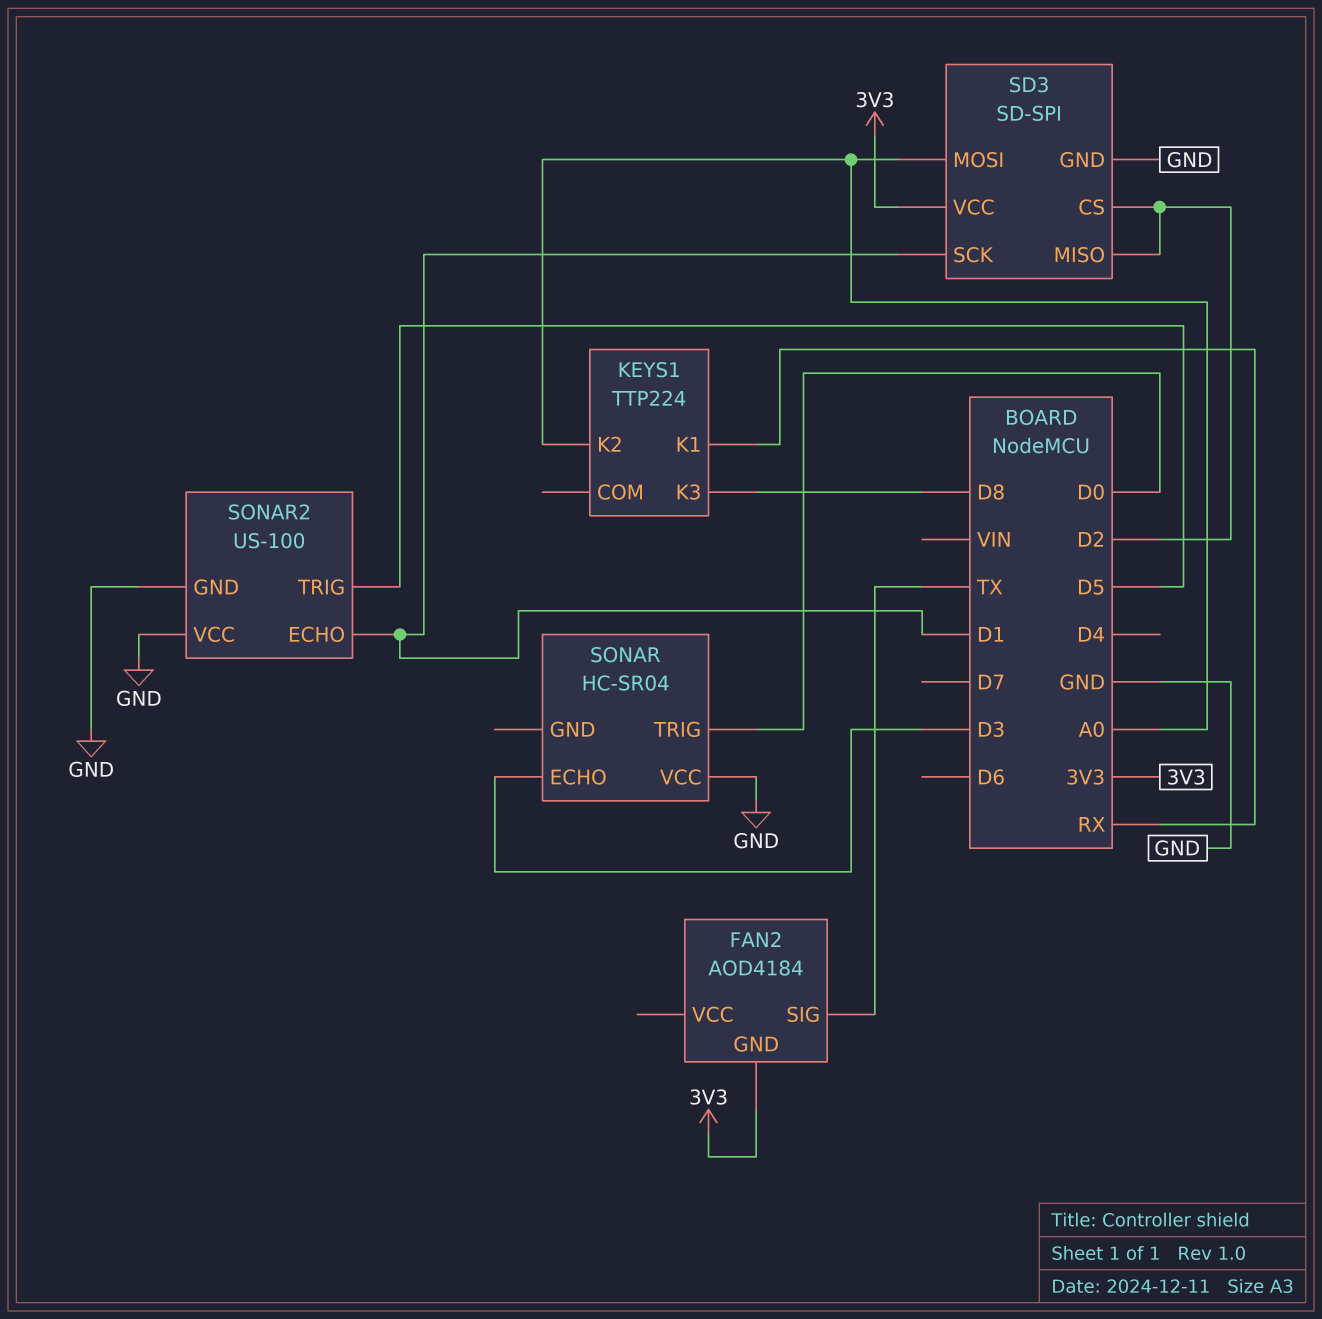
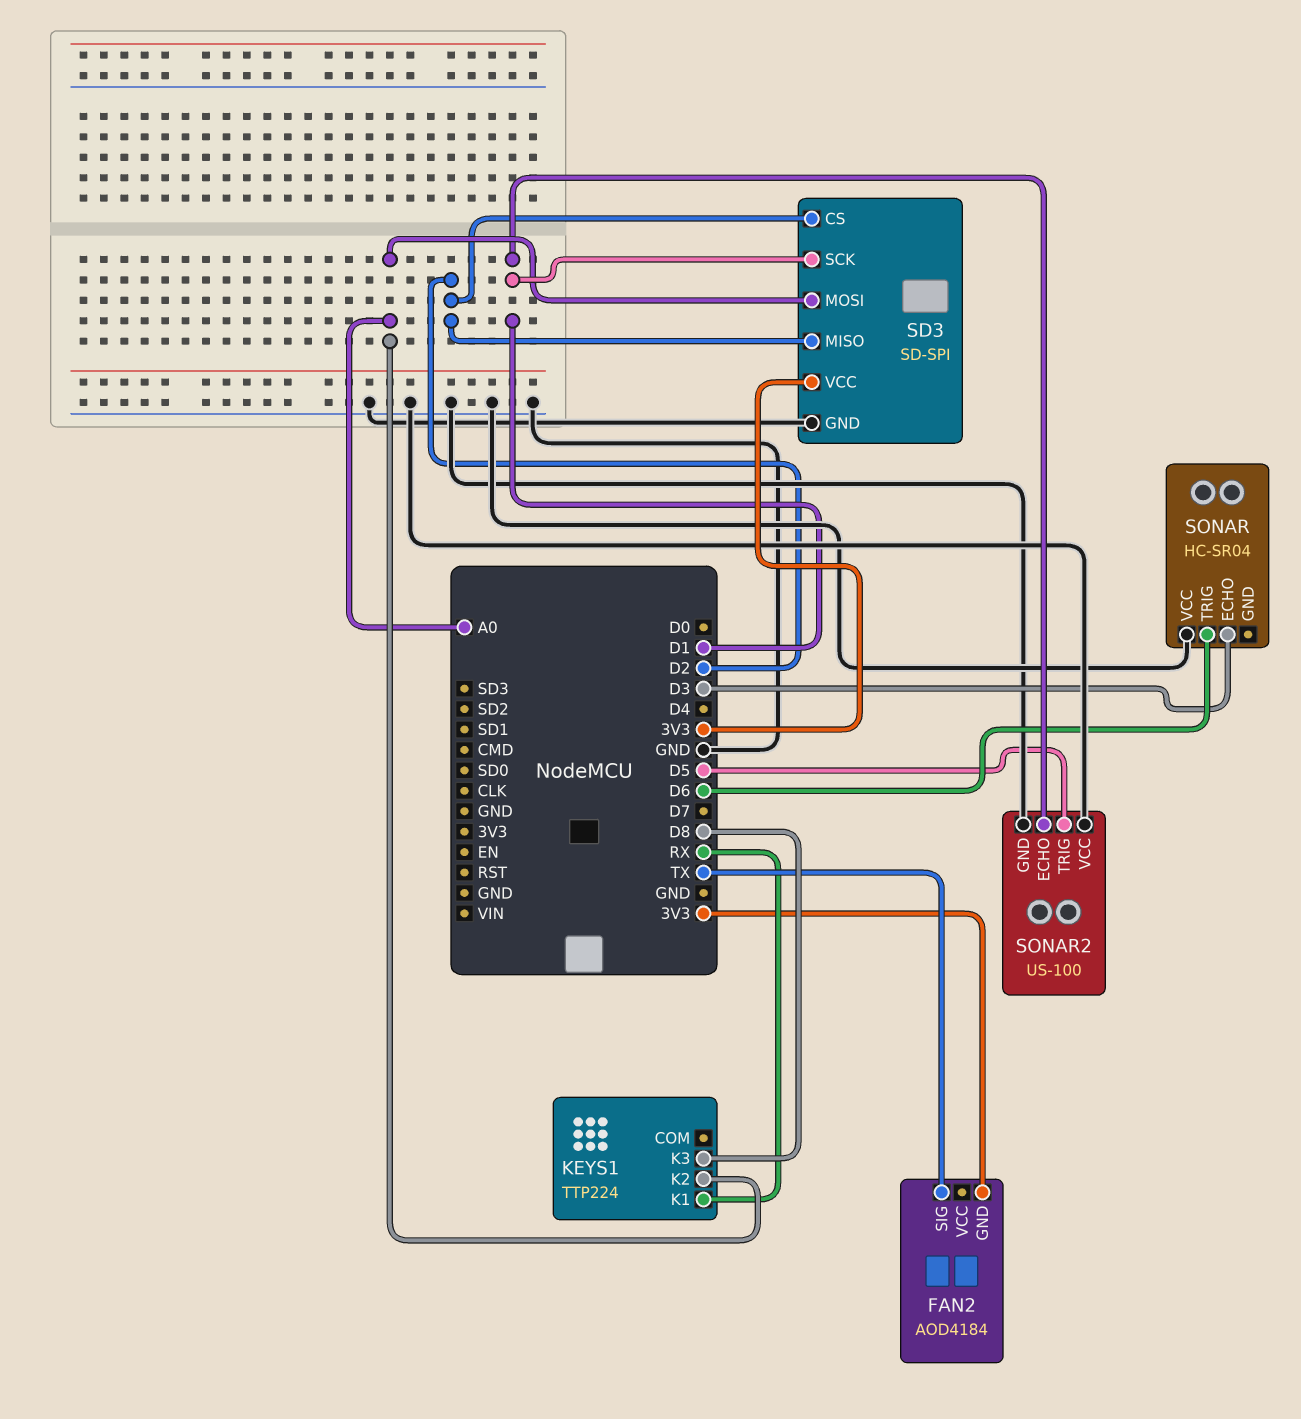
SONAR pin TRIG: D0 -> D6

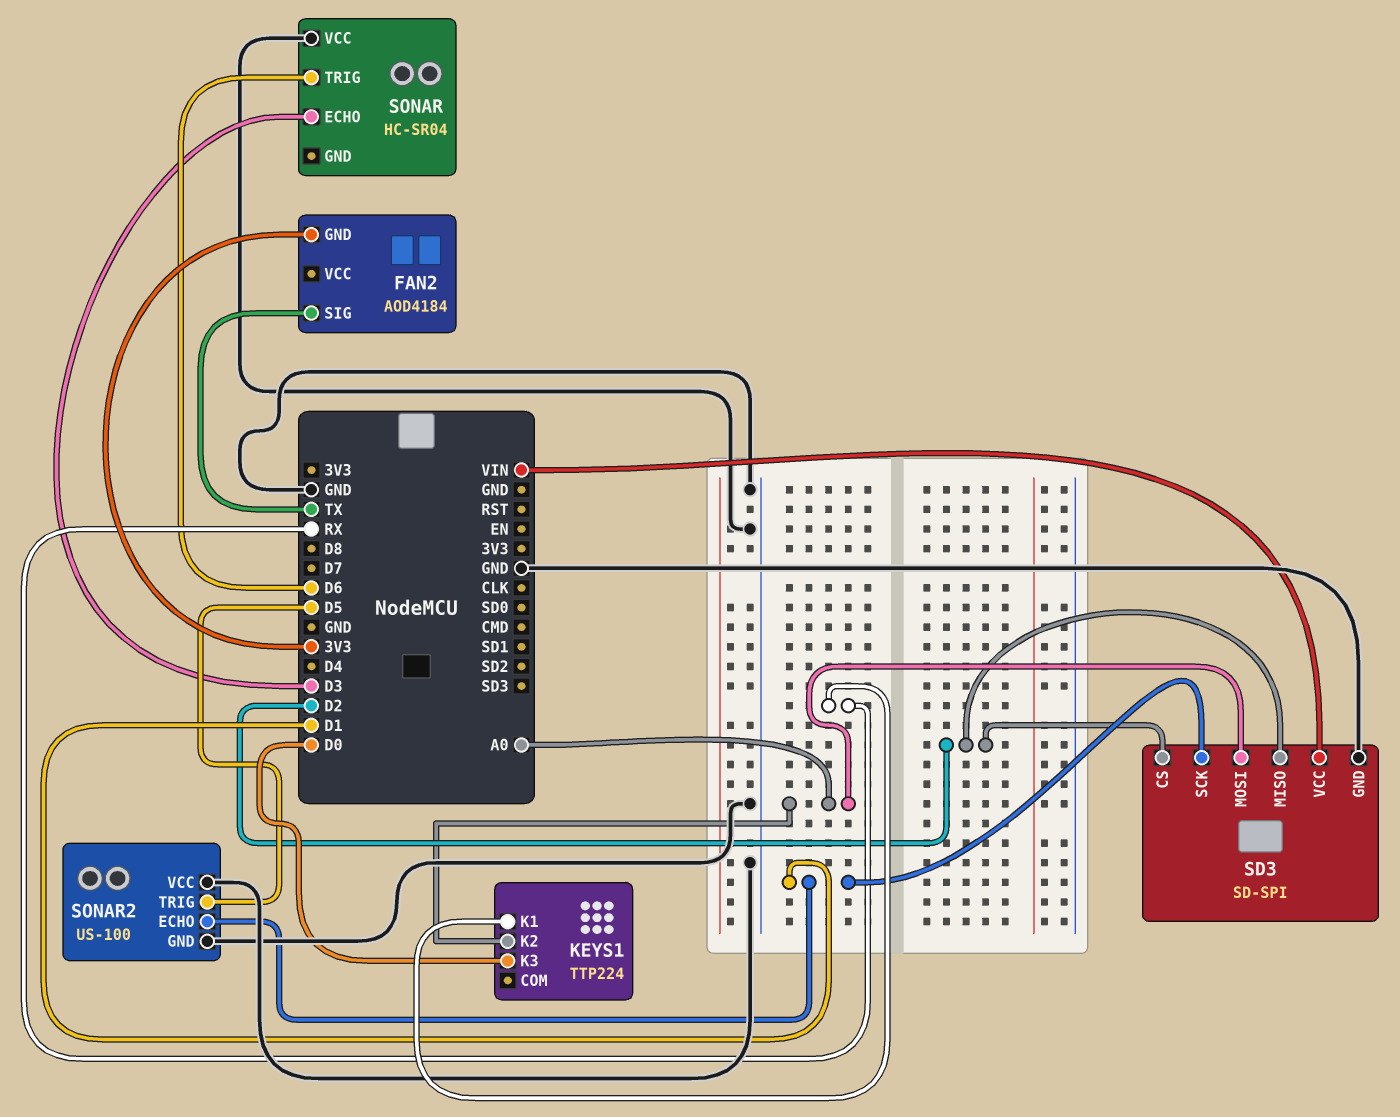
KEYS1 pin K3: D8 -> D0
SD3 pin VCC: 3V3 -> VIN

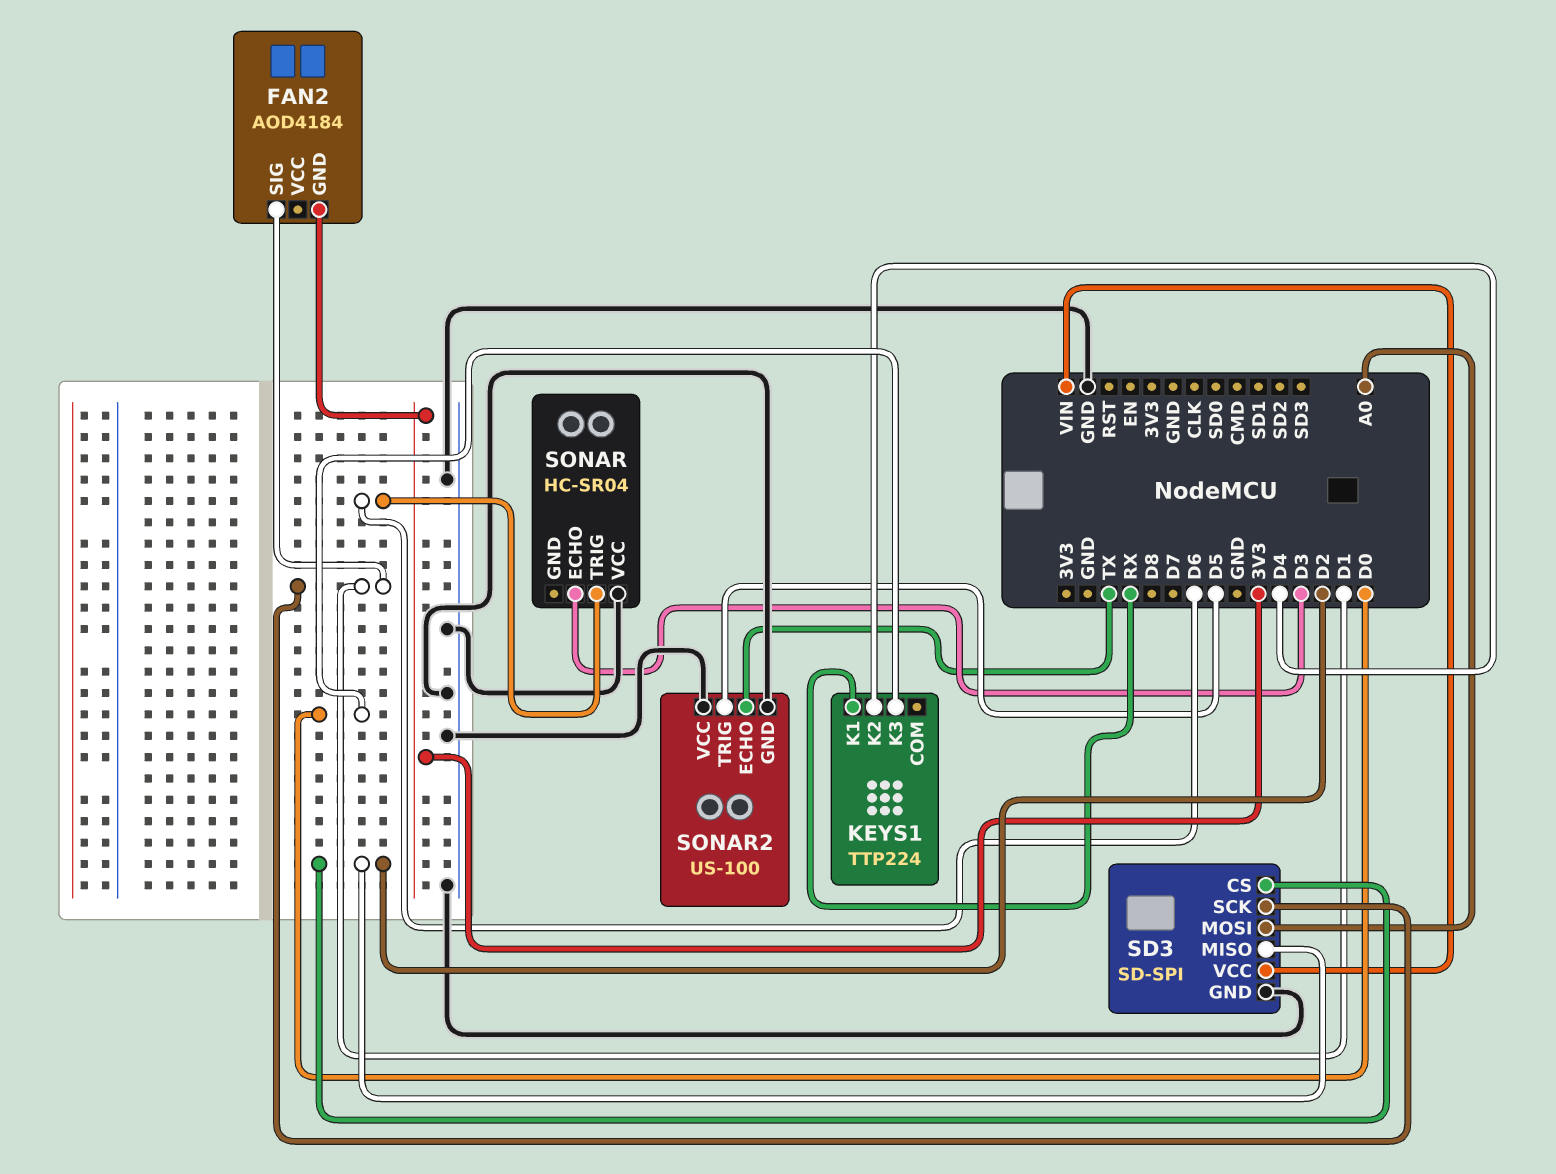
FAN2 pin SIG: TX -> D1
KEYS1 pin K2: A0 -> D4
SONAR2 pin ECHO: D1 -> TX

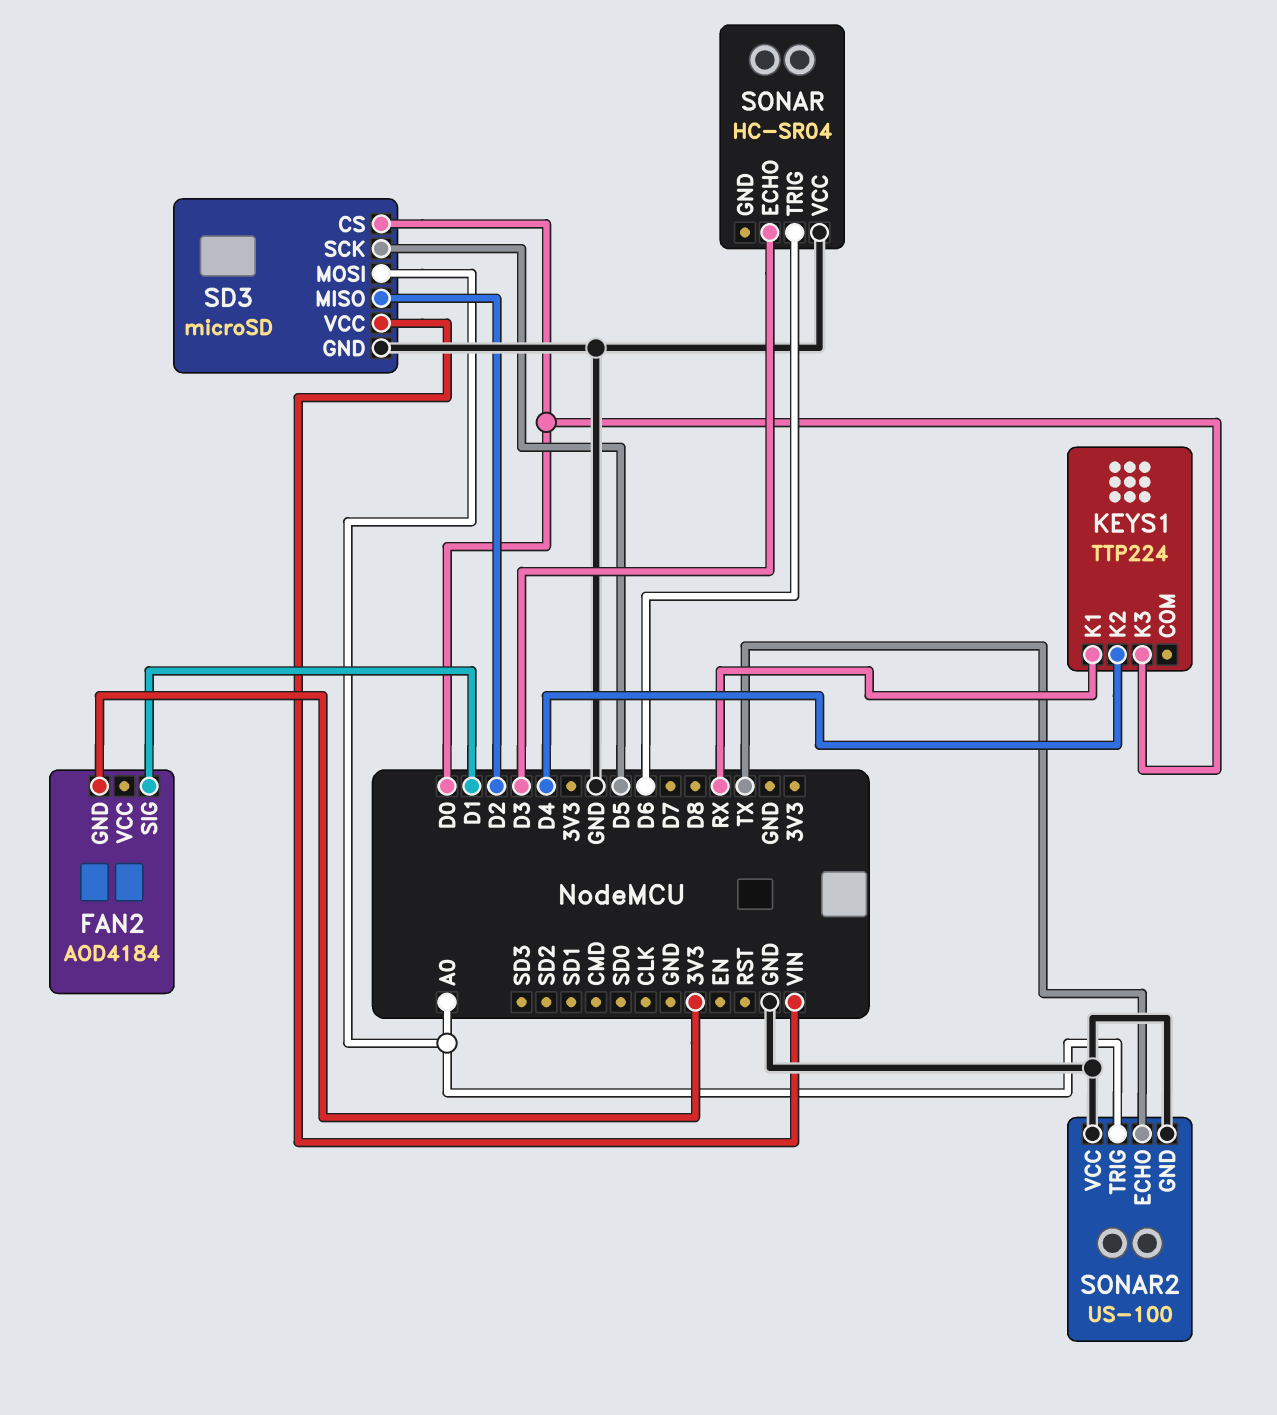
SD3: SD-SPI -> microSD
SD3 pin CS: D2 -> D0
SD3 pin SCK: D1 -> D5
SONAR2 pin TRIG: D5 -> A0

